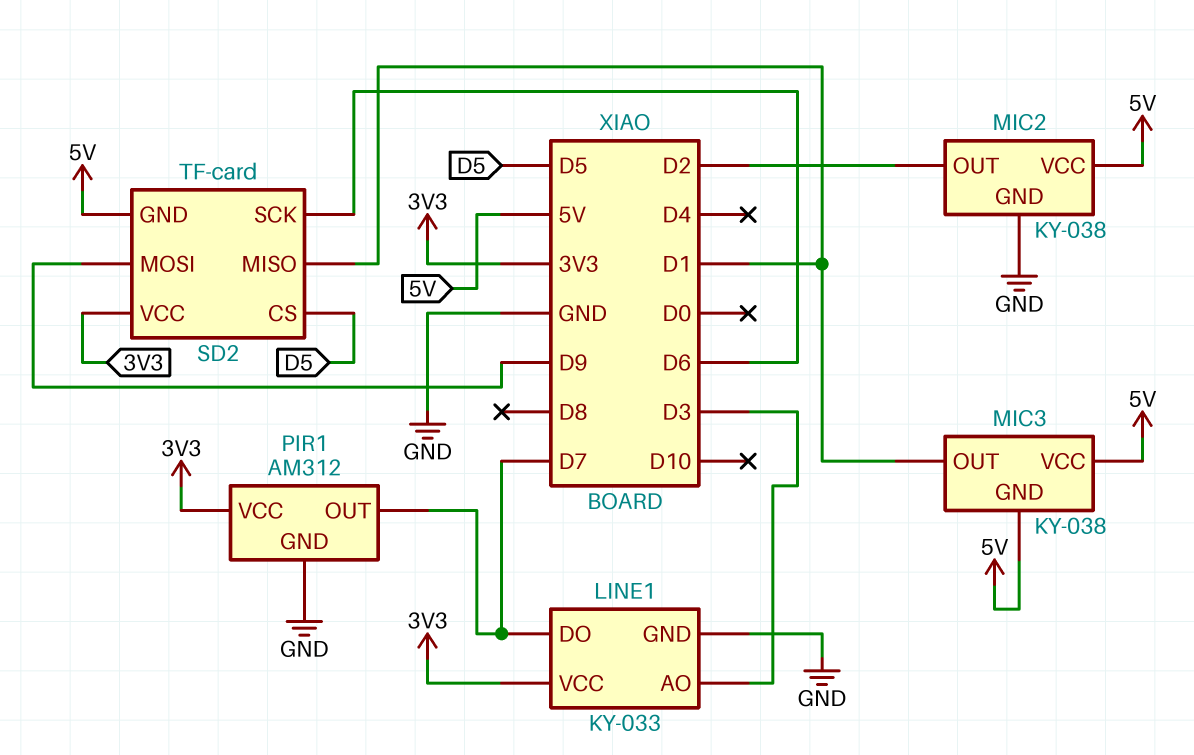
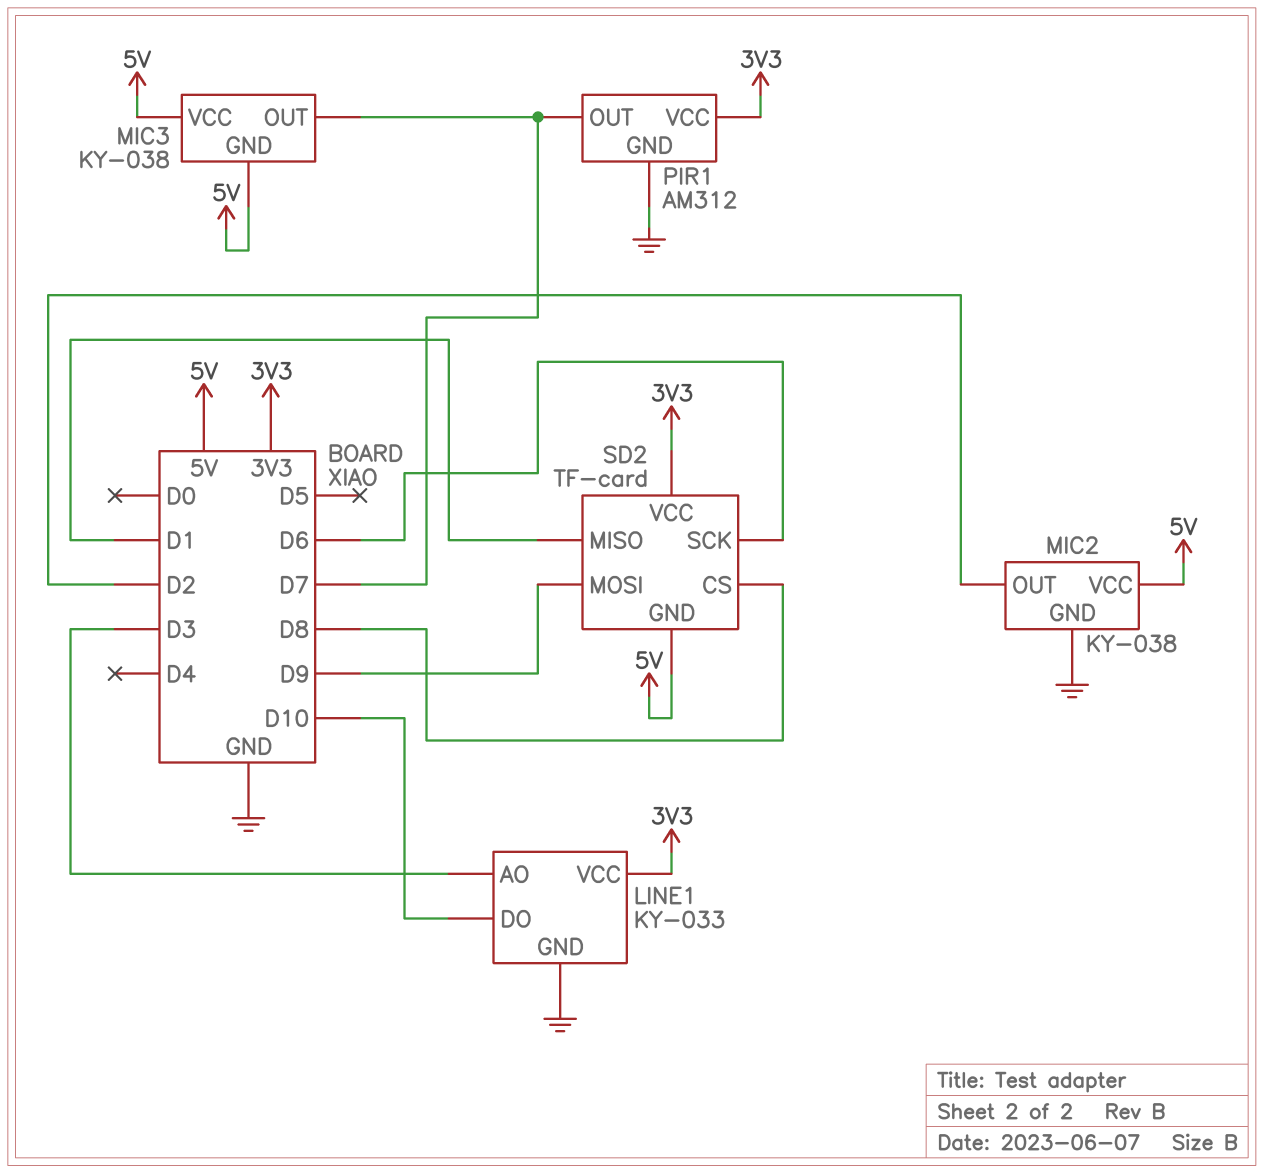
LINE1 pin DO: D7 -> D10
MIC3 pin OUT: D1 -> D7
SD2 pin CS: D5 -> D8

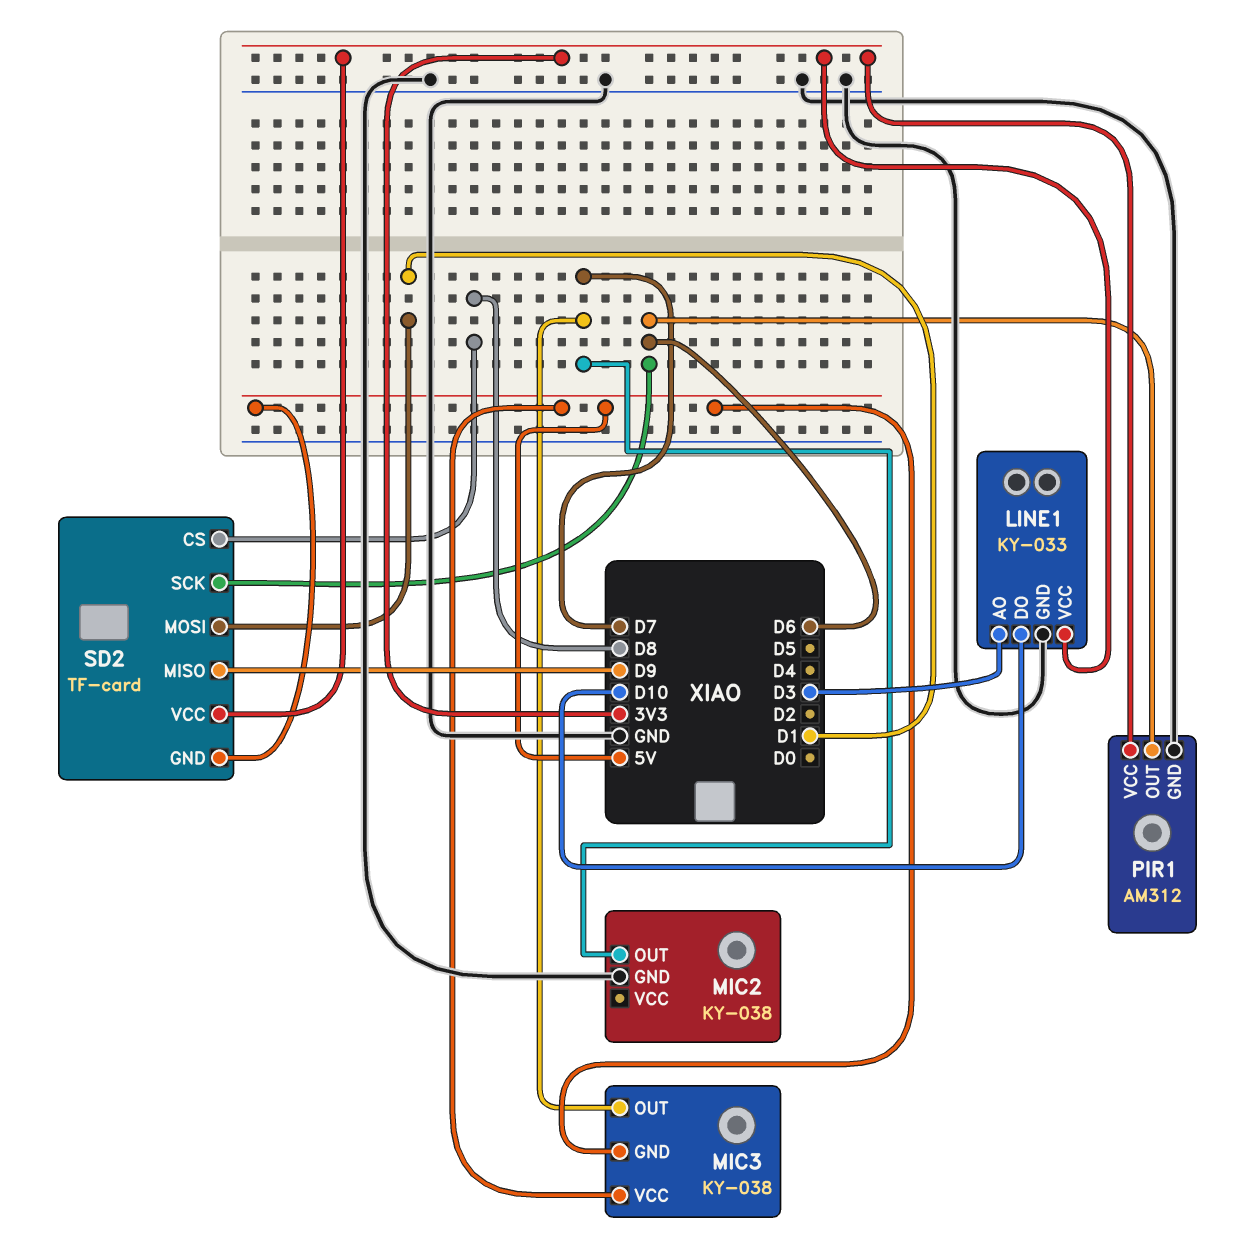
MIC2 pin OUT: D2 -> D7
MIC2 pin VCC: 5V -> none
PIR1 pin OUT: D7 -> D6
SD2 pin MISO: D1 -> D9
SD2 pin MOSI: D9 -> D1

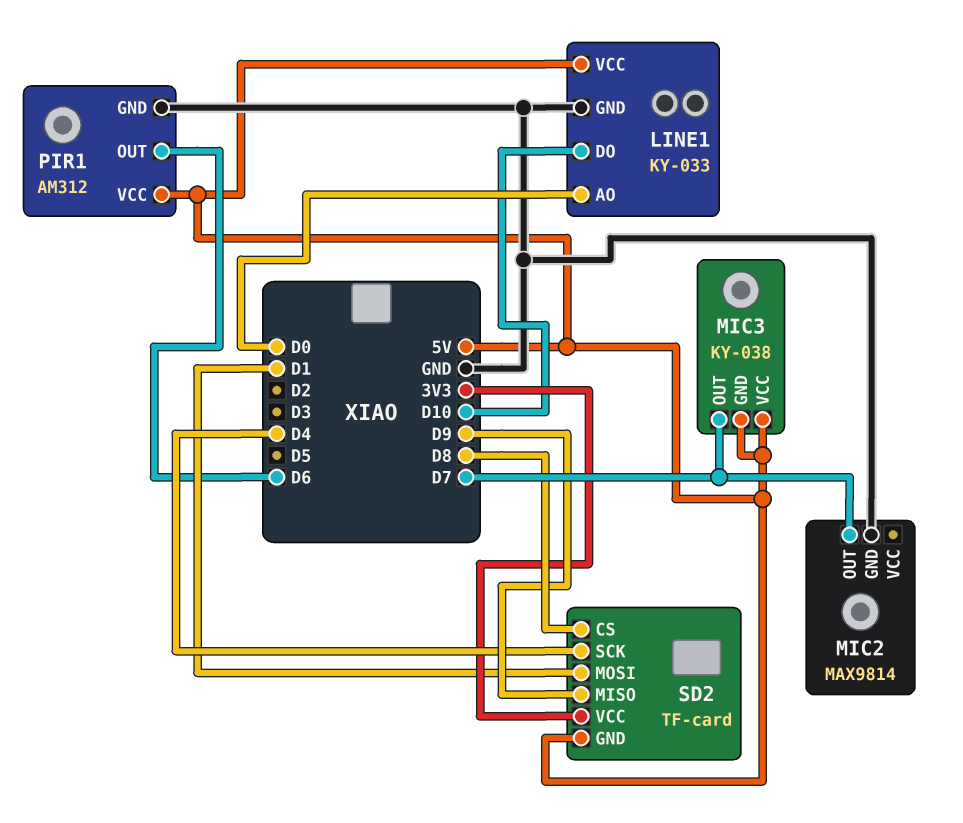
LINE1 pin AO: D3 -> D0
LINE1 pin VCC: 3V3 -> 5V
MIC2: KY-038 -> MAX9814
PIR1 pin VCC: 3V3 -> 5V
SD2 pin SCK: D6 -> D4

